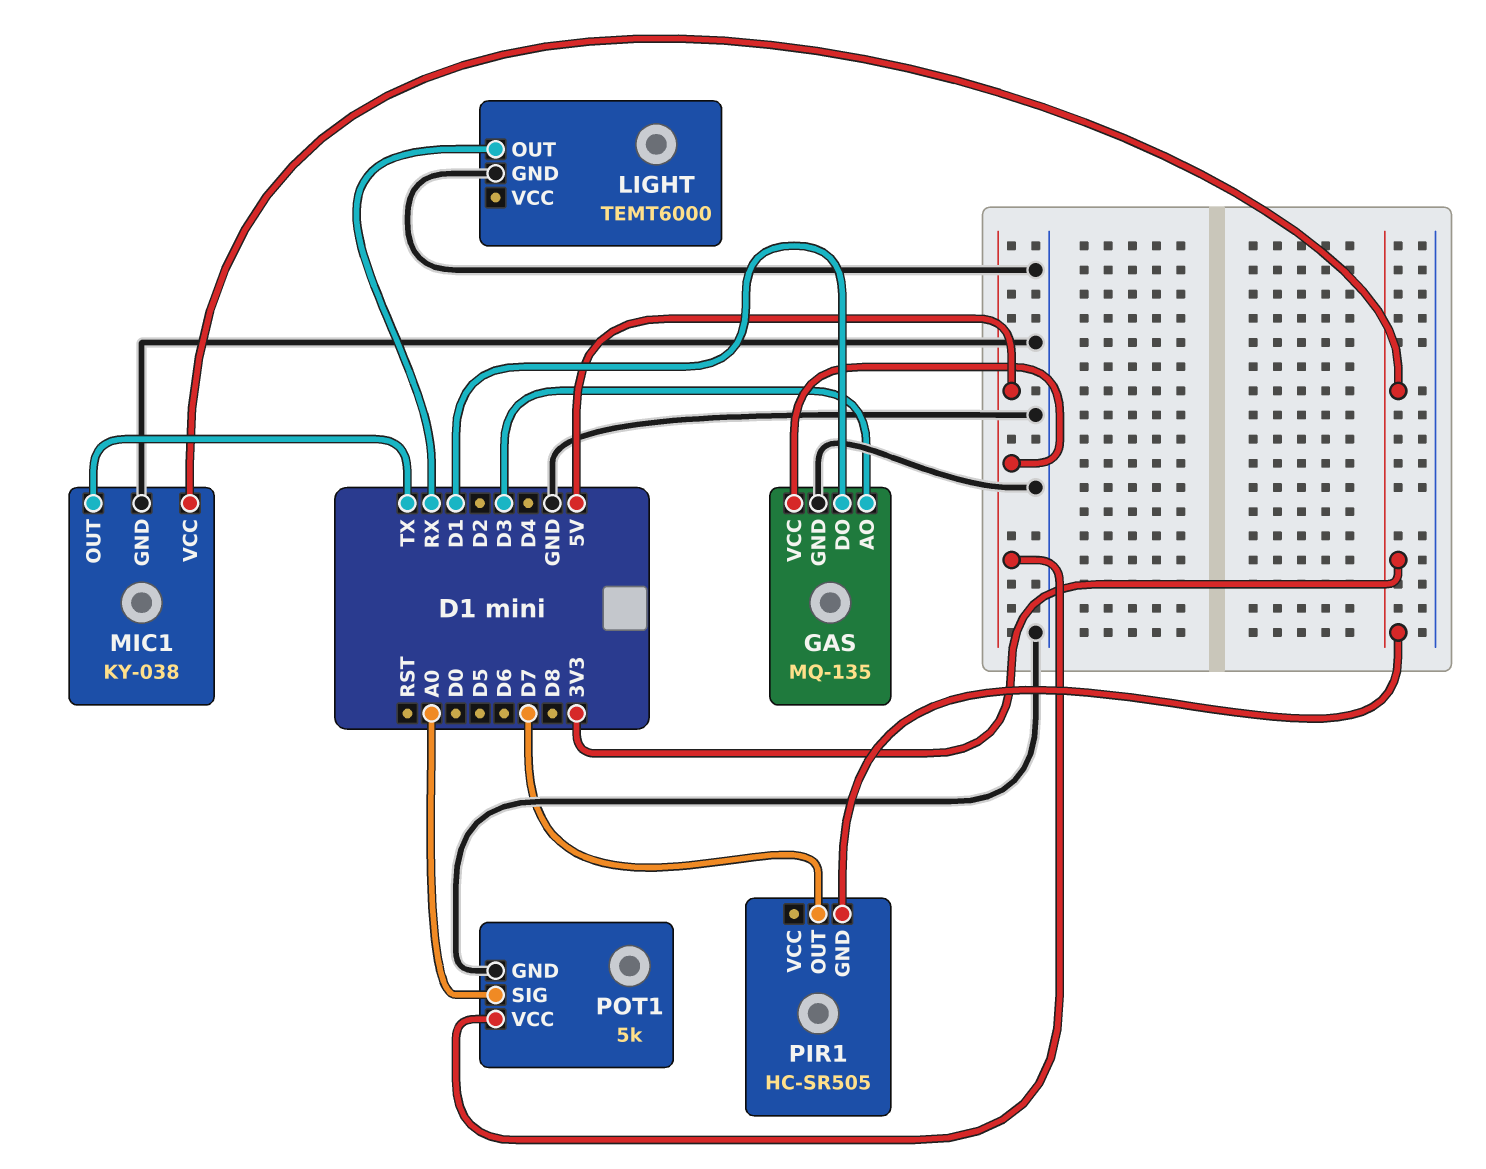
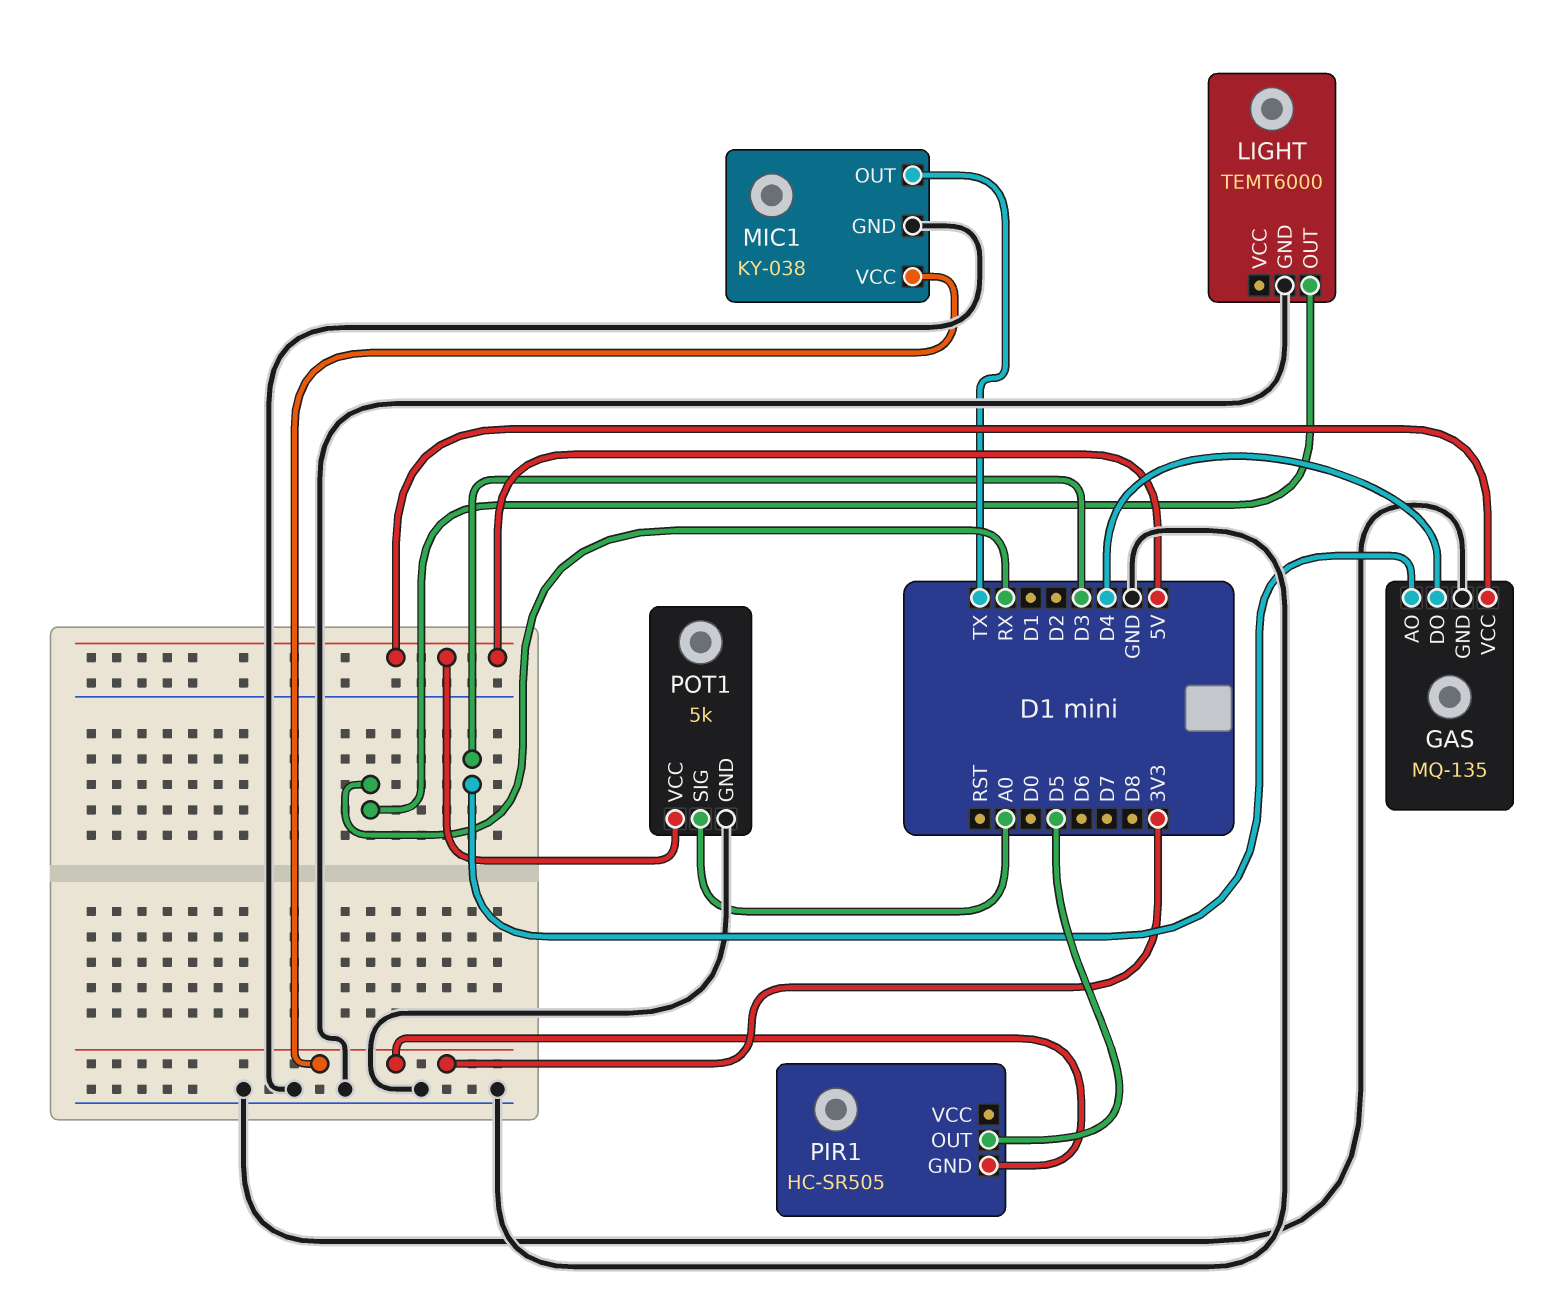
GAS pin DO: D1 -> D4
PIR1 pin OUT: D7 -> D5

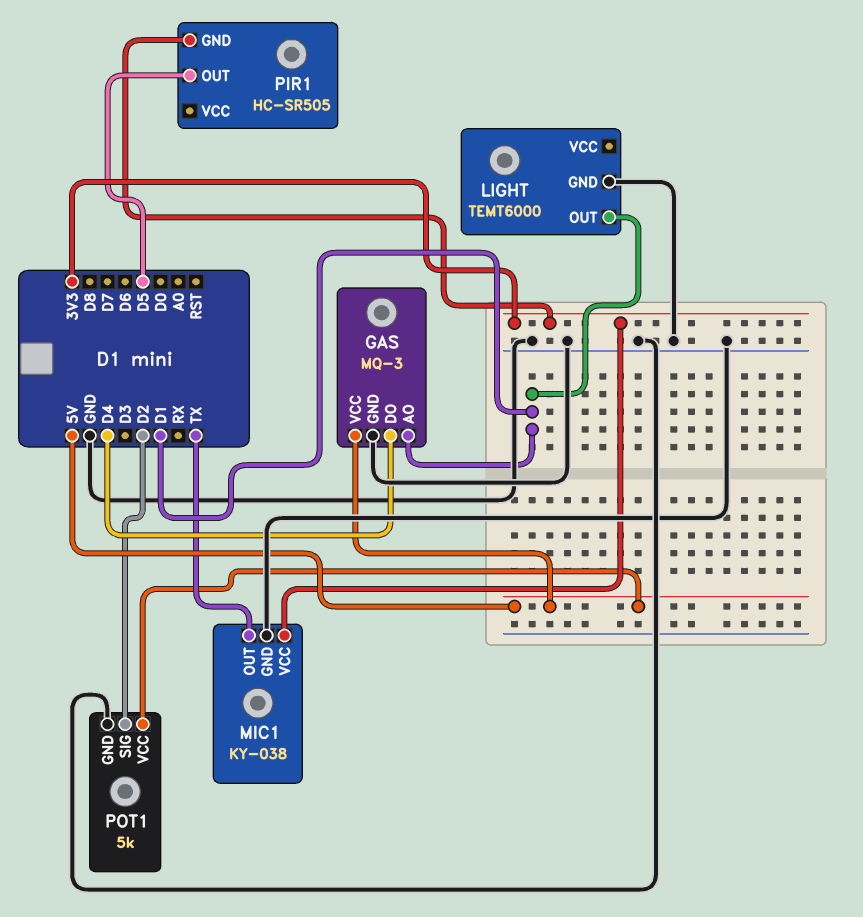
GAS: MQ-135 -> MQ-3
GAS pin AO: D3 -> D1
LIGHT pin OUT: RX -> D1
POT1 pin SIG: A0 -> D2

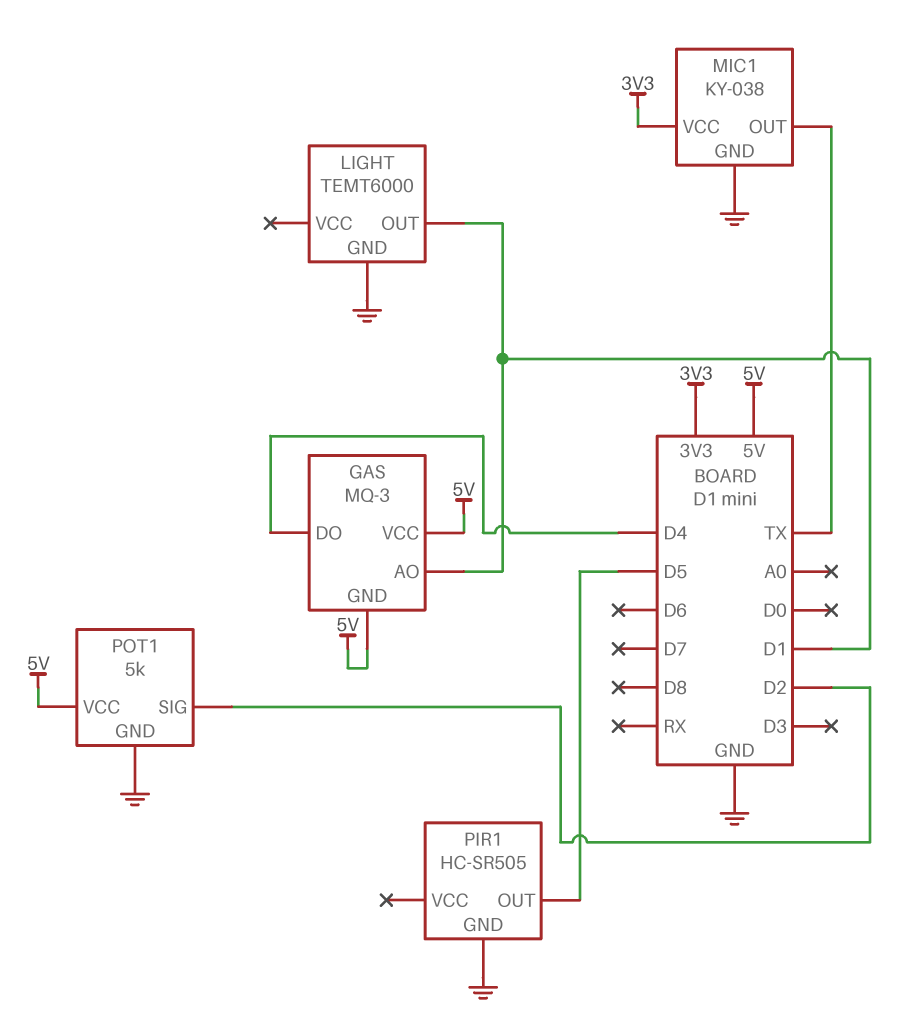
GAS pin GND: GND -> 5V
PIR1 pin GND: 3V3 -> GND

